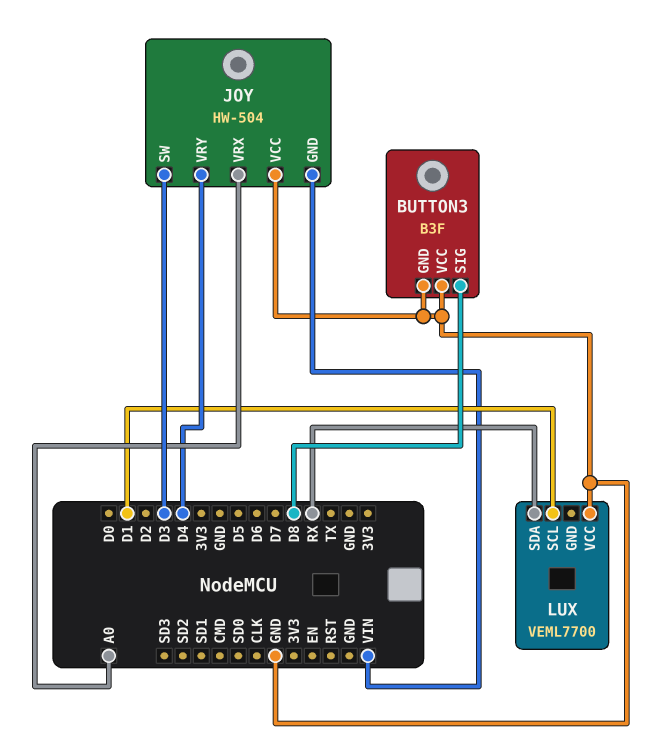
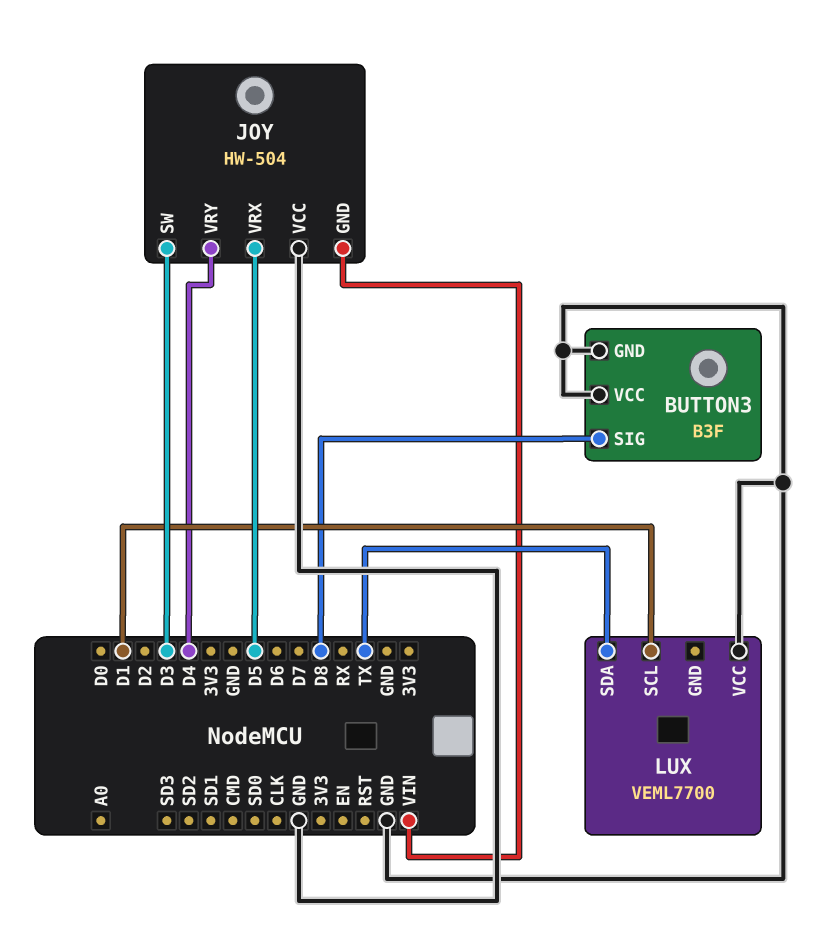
JOY pin VRX: A0 -> D5
LUX pin SDA: RX -> TX

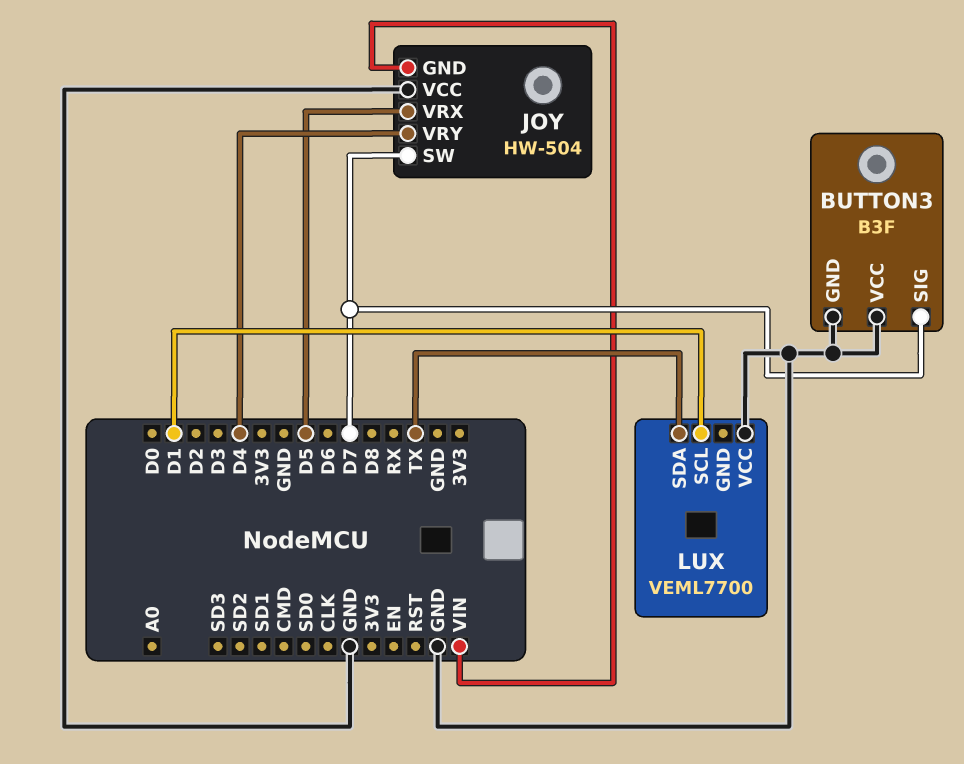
BUTTON3 pin SIG: D8 -> D7
JOY pin SW: D3 -> D7

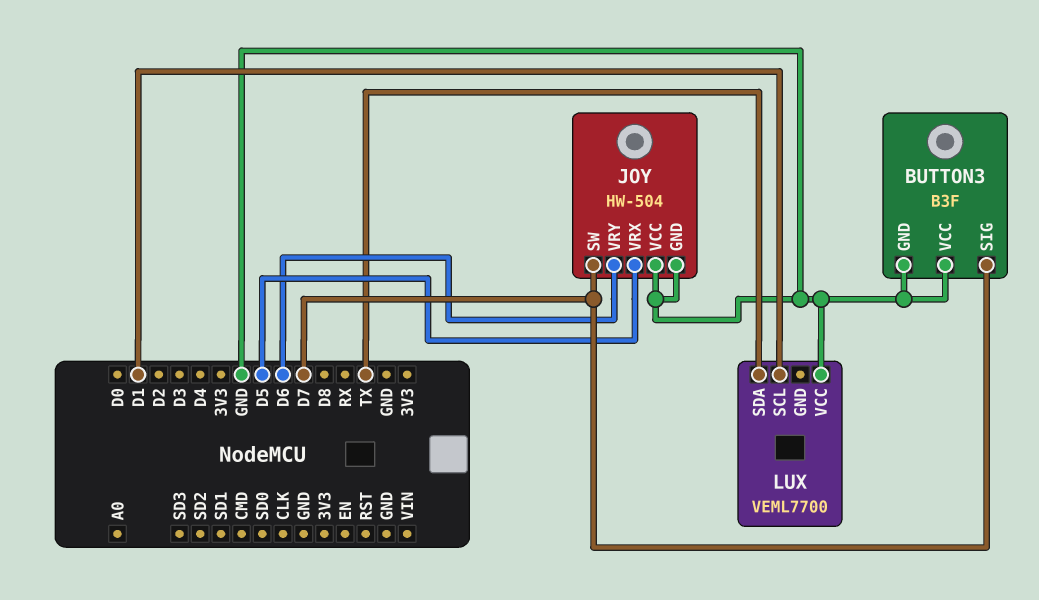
JOY pin GND: VIN -> GND
JOY pin VRY: D4 -> D6

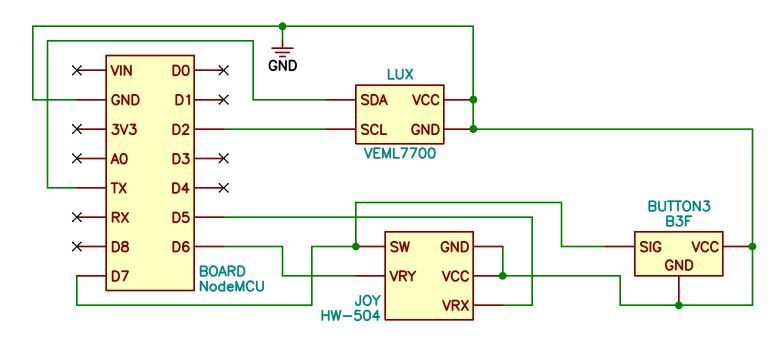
LUX pin GND: none -> GND
LUX pin SCL: D1 -> D2

